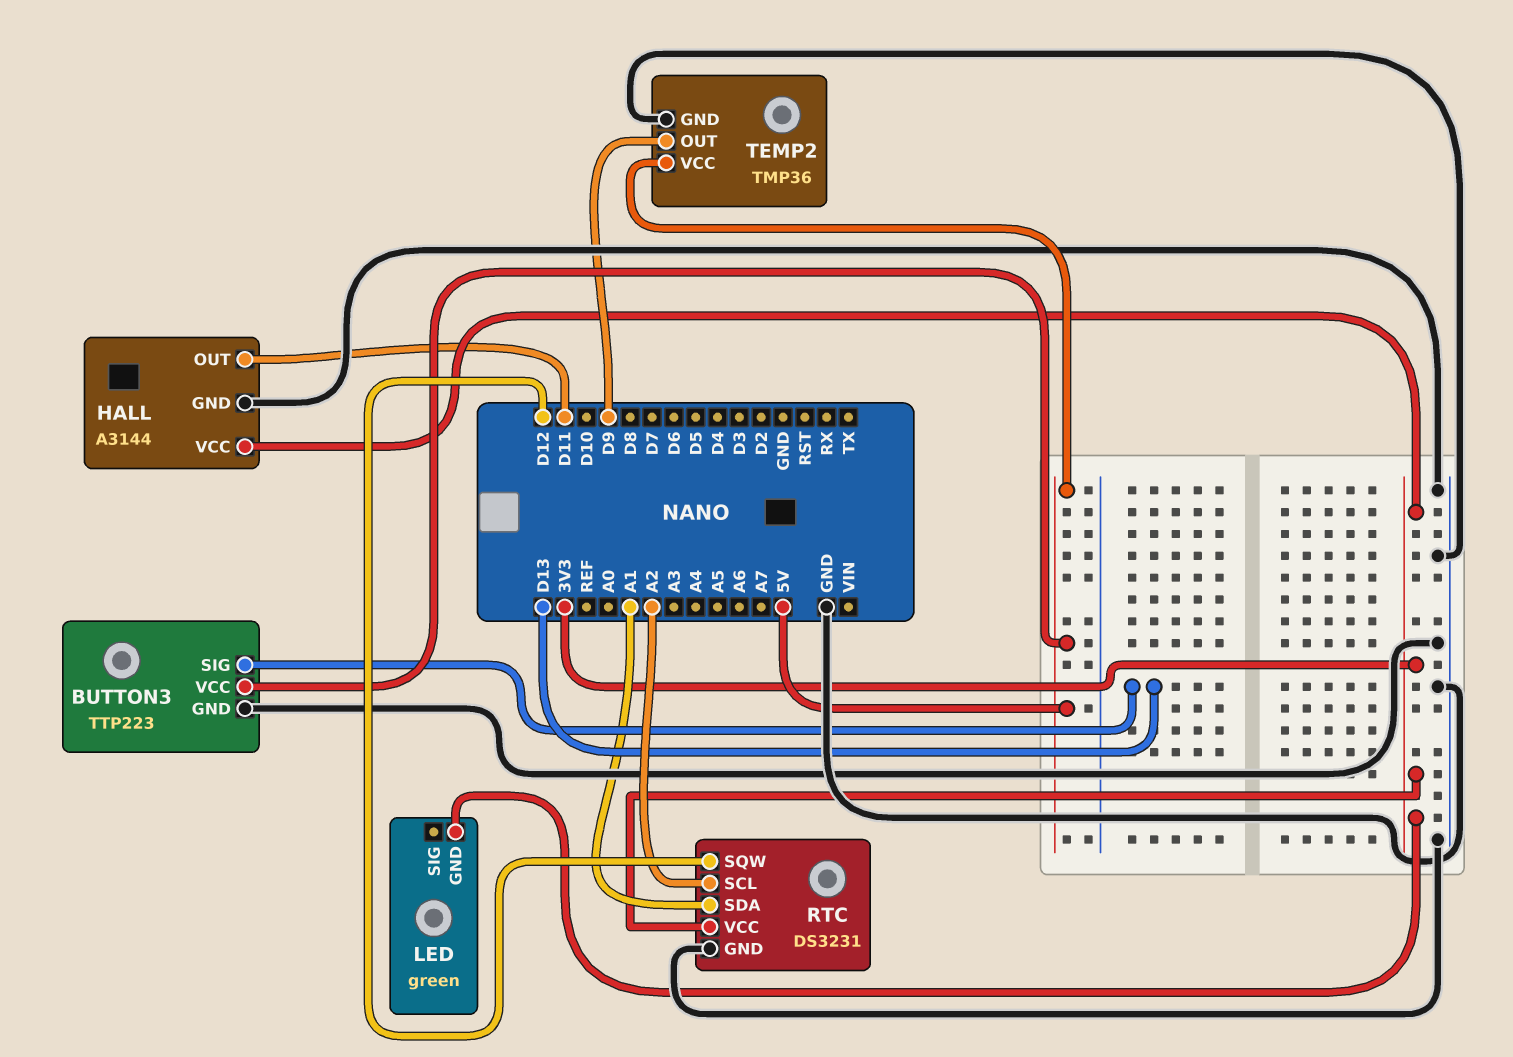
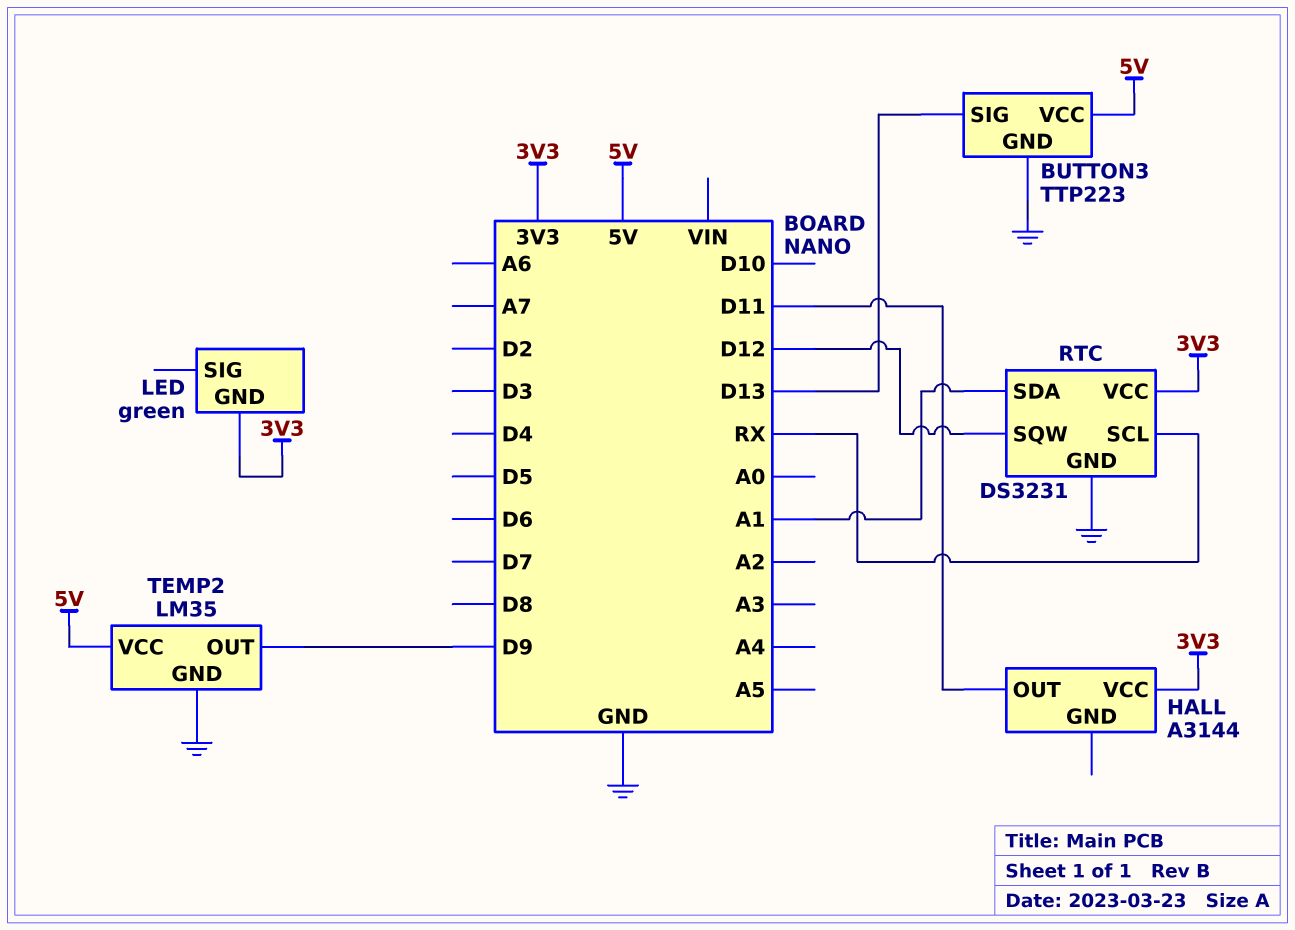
HALL pin GND: GND -> none
RTC pin SCL: A2 -> RX
TEMP2: TMP36 -> LM35

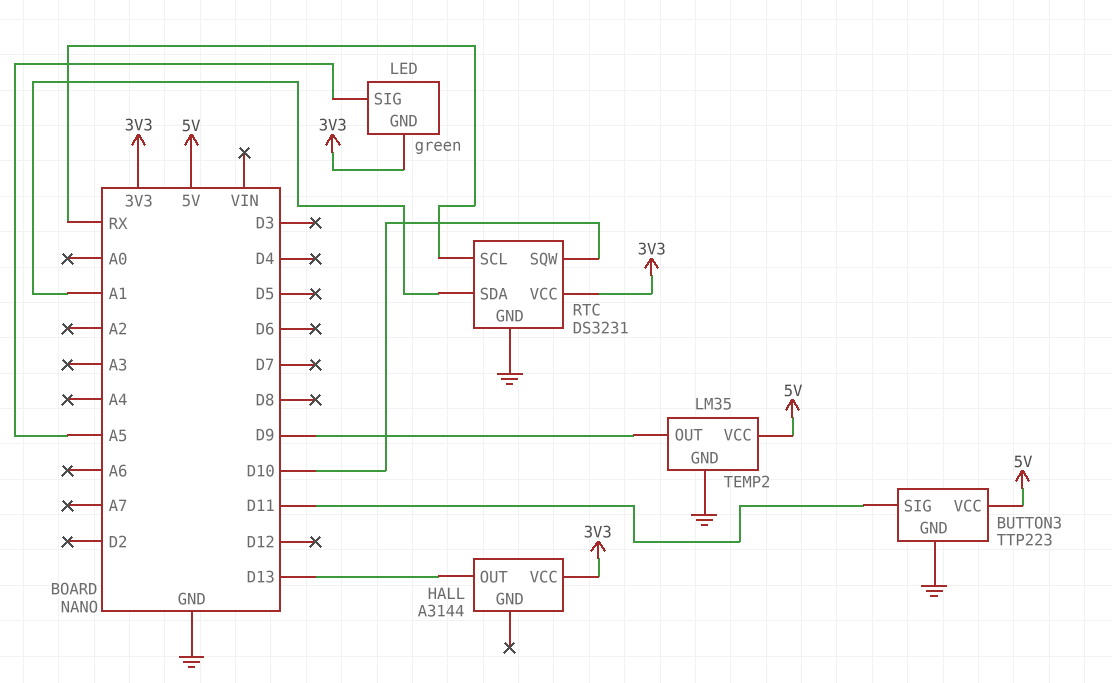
BUTTON3 pin SIG: D13 -> D11
HALL pin OUT: D11 -> D13
LED pin SIG: none -> A5
RTC pin SQW: D12 -> D10

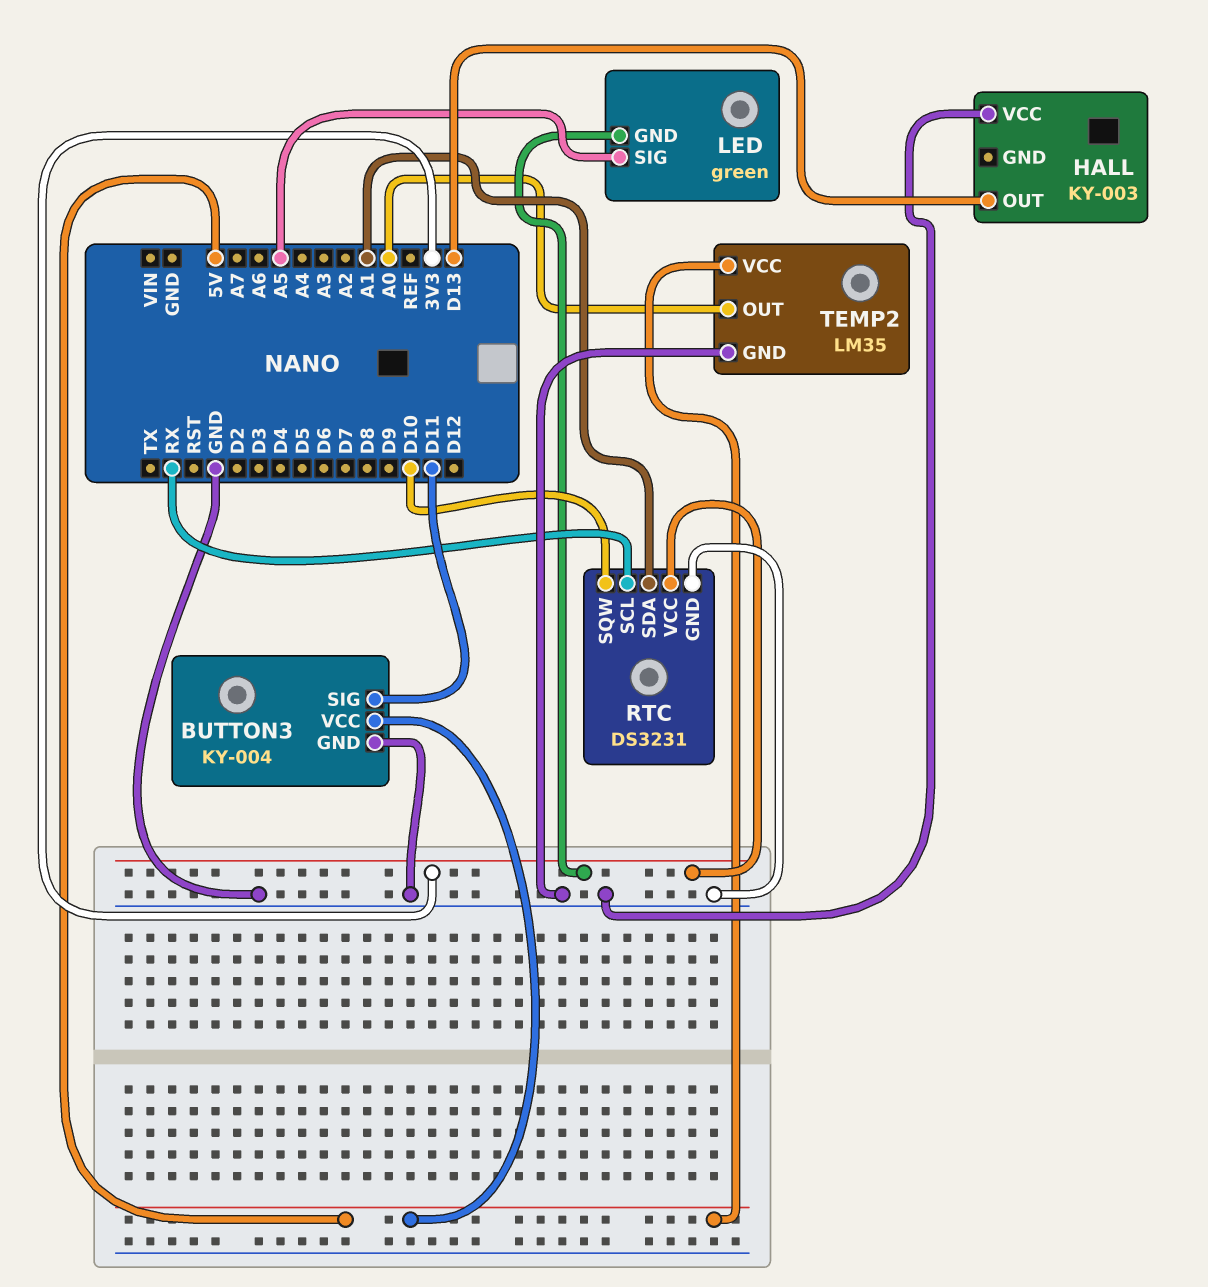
BUTTON3: TTP223 -> KY-004
HALL: A3144 -> KY-003
HALL pin VCC: 3V3 -> GND
TEMP2 pin OUT: D9 -> A0

